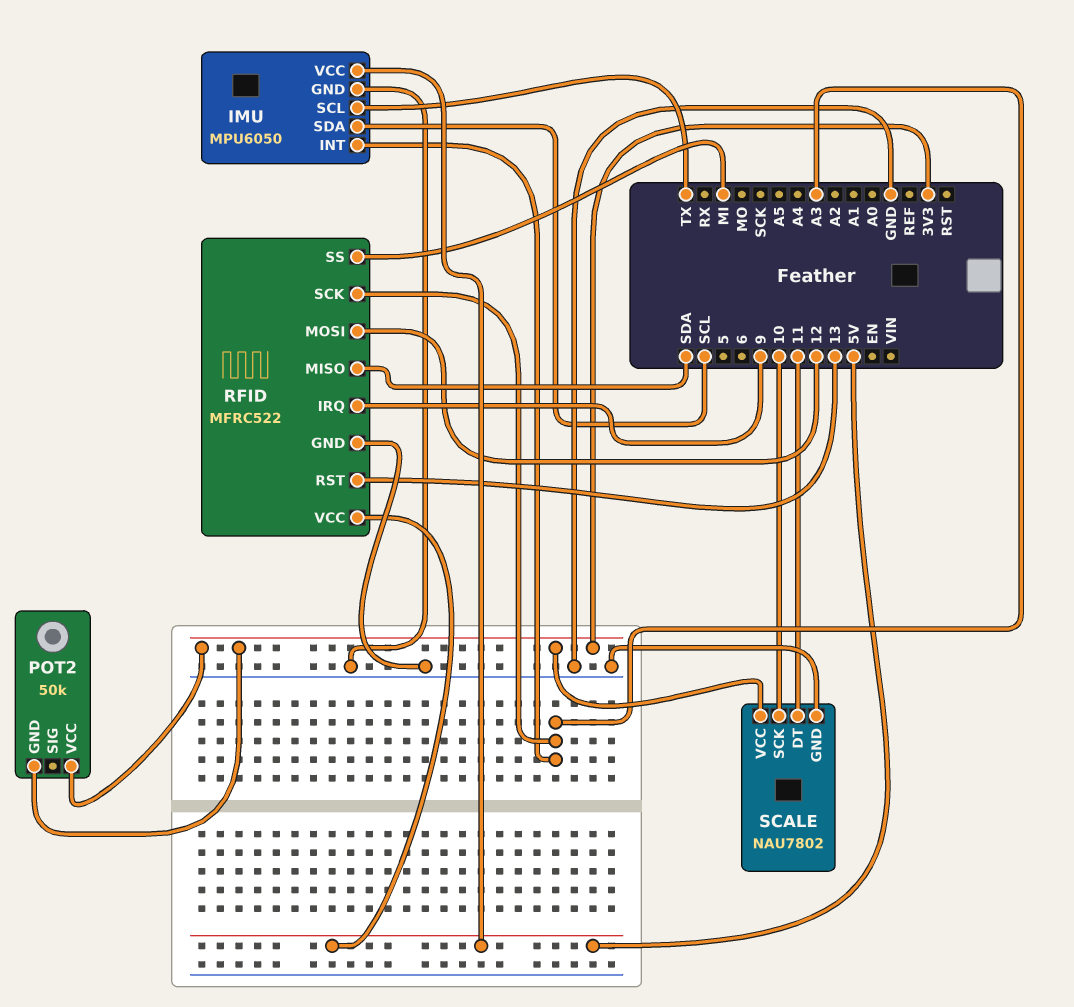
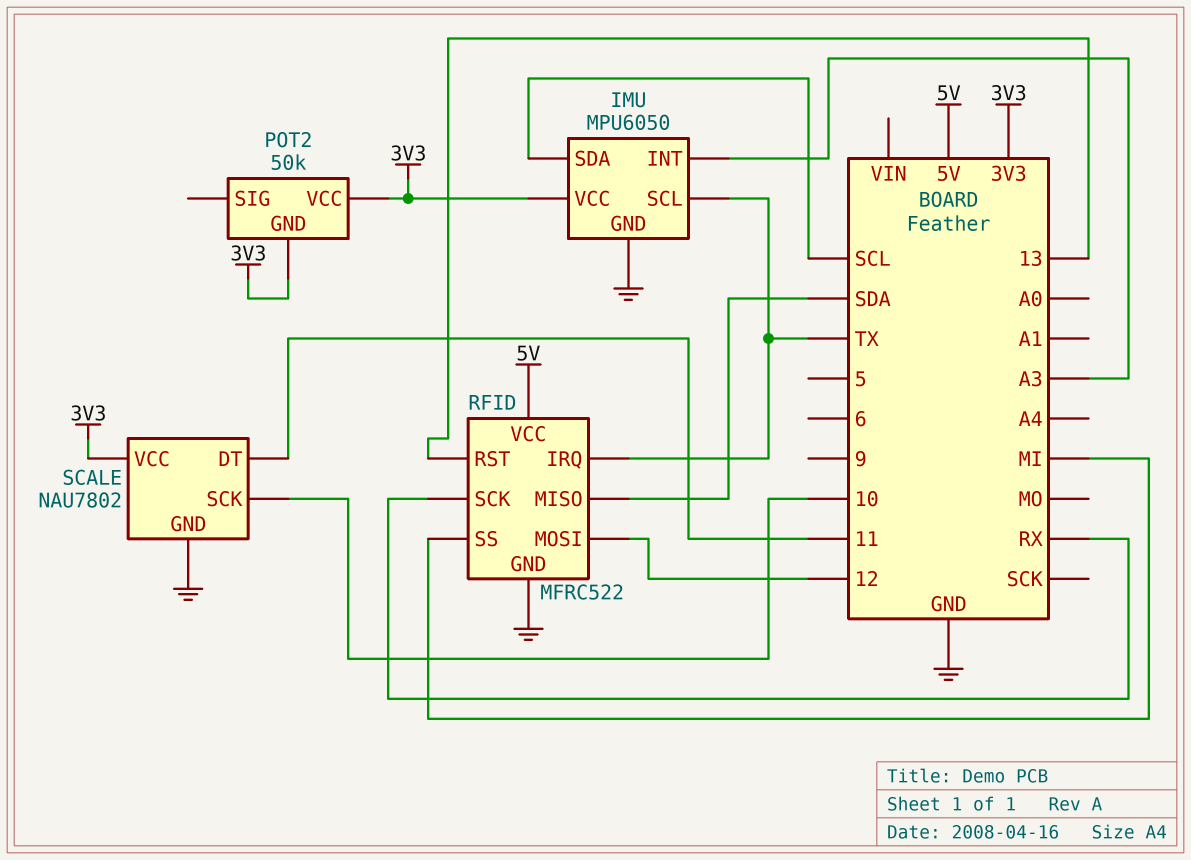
IMU pin VCC: 5V -> 3V3
RFID pin IRQ: 9 -> TX
RFID pin SCK: A3 -> RX

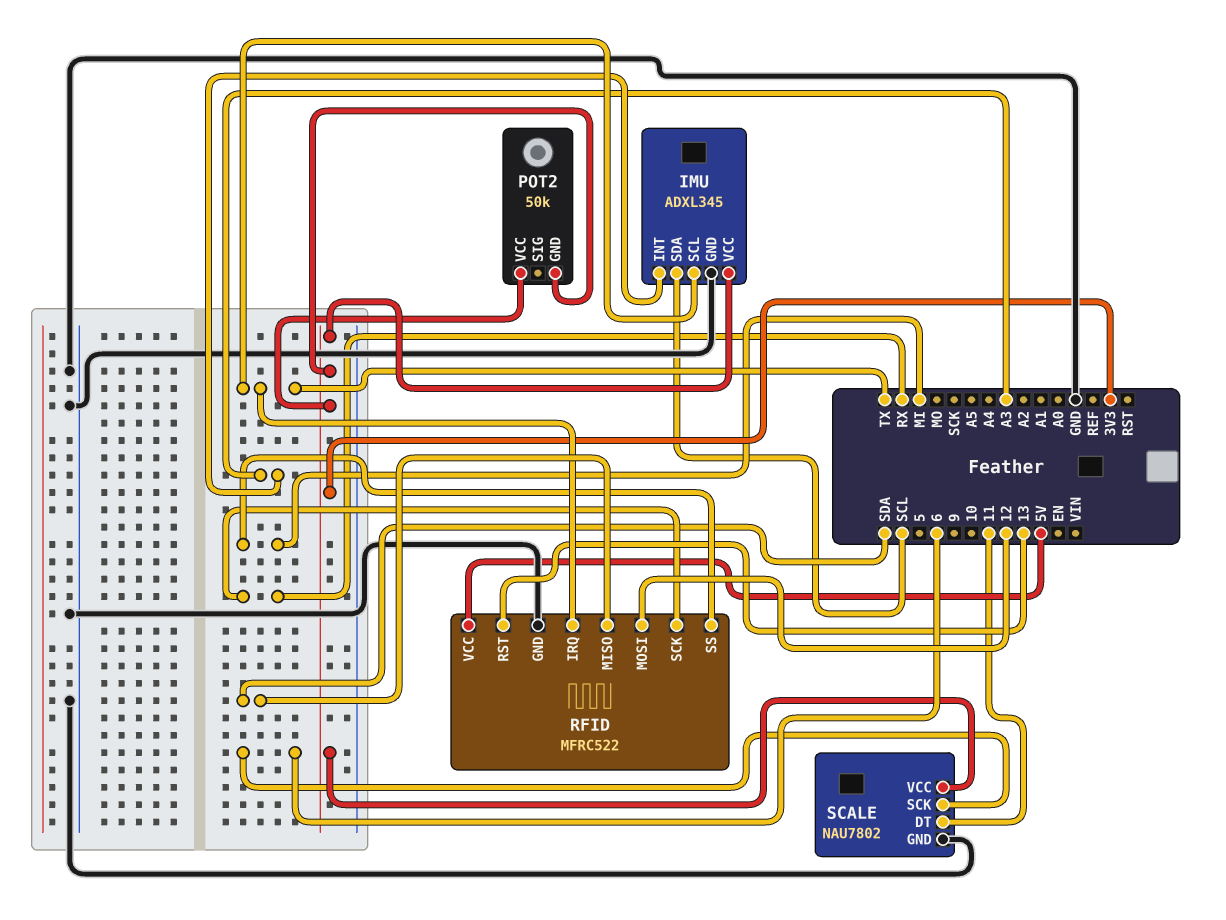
IMU: MPU6050 -> ADXL345
SCALE pin SCK: 10 -> 6

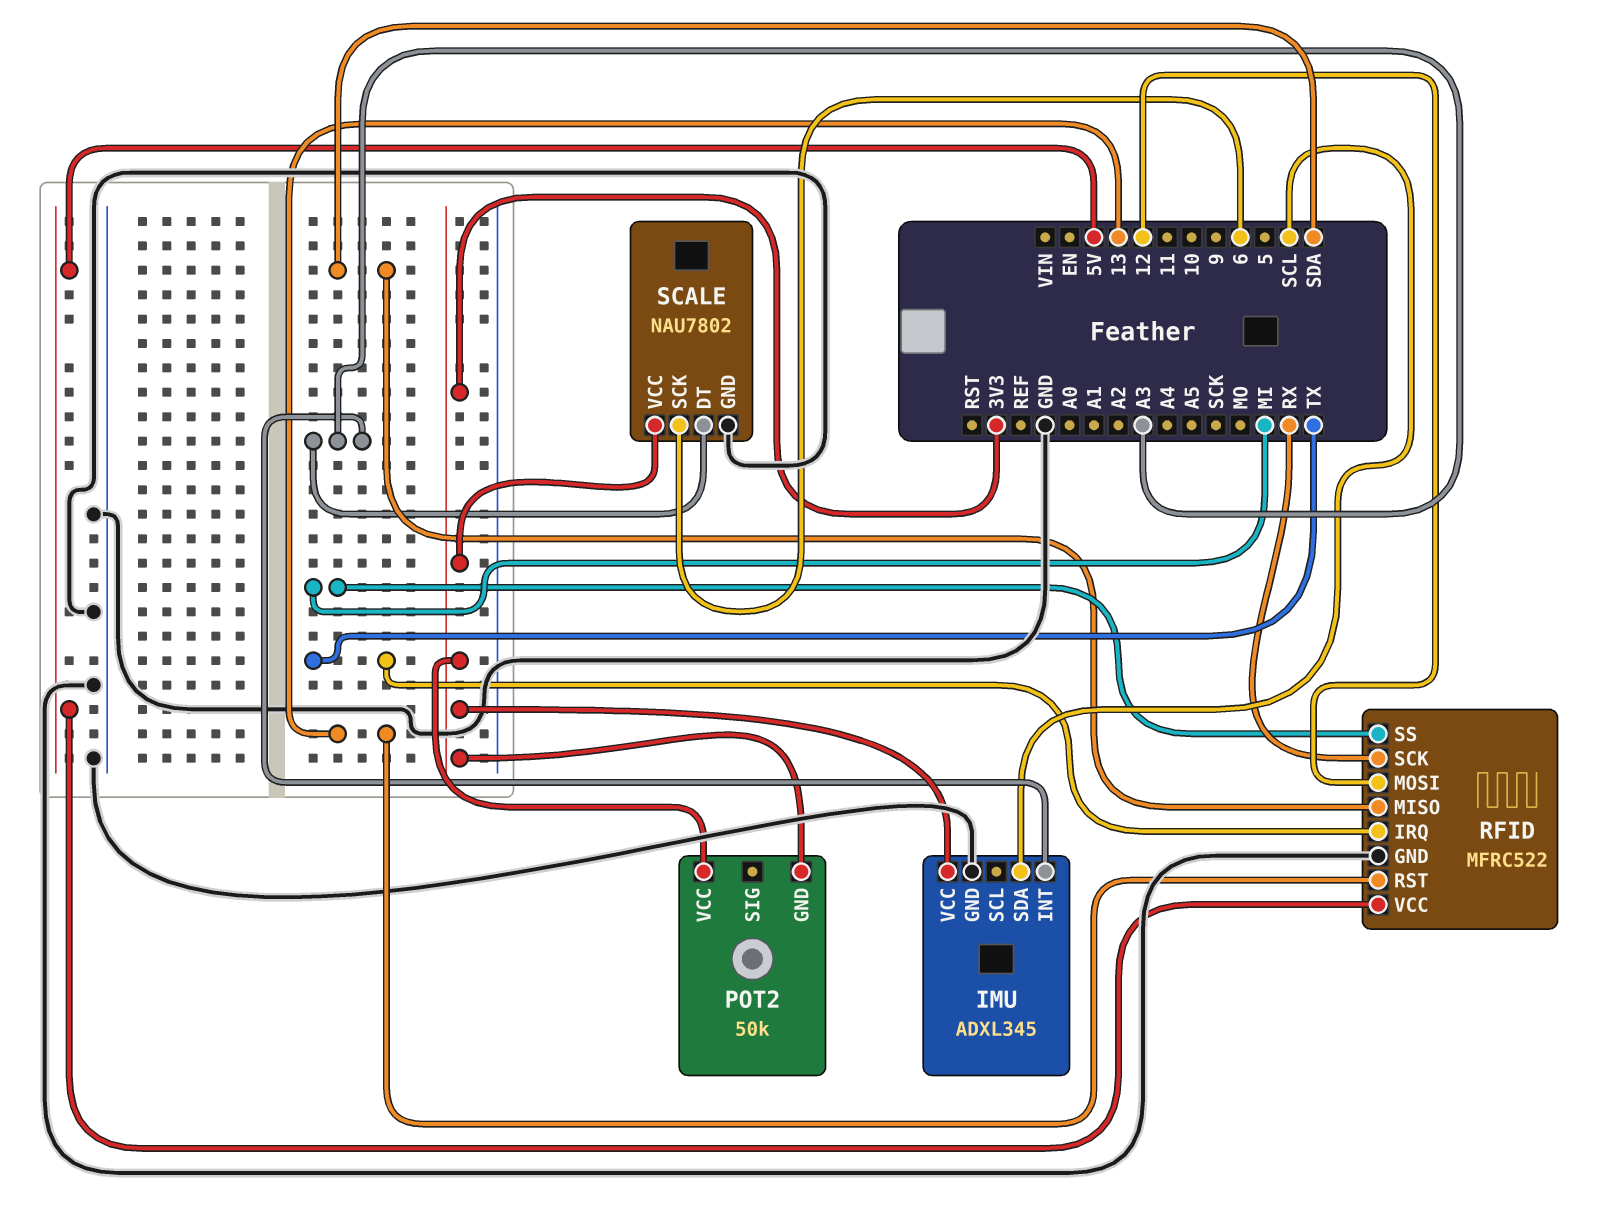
IMU pin SCL: TX -> none
SCALE pin DT: 11 -> A3

